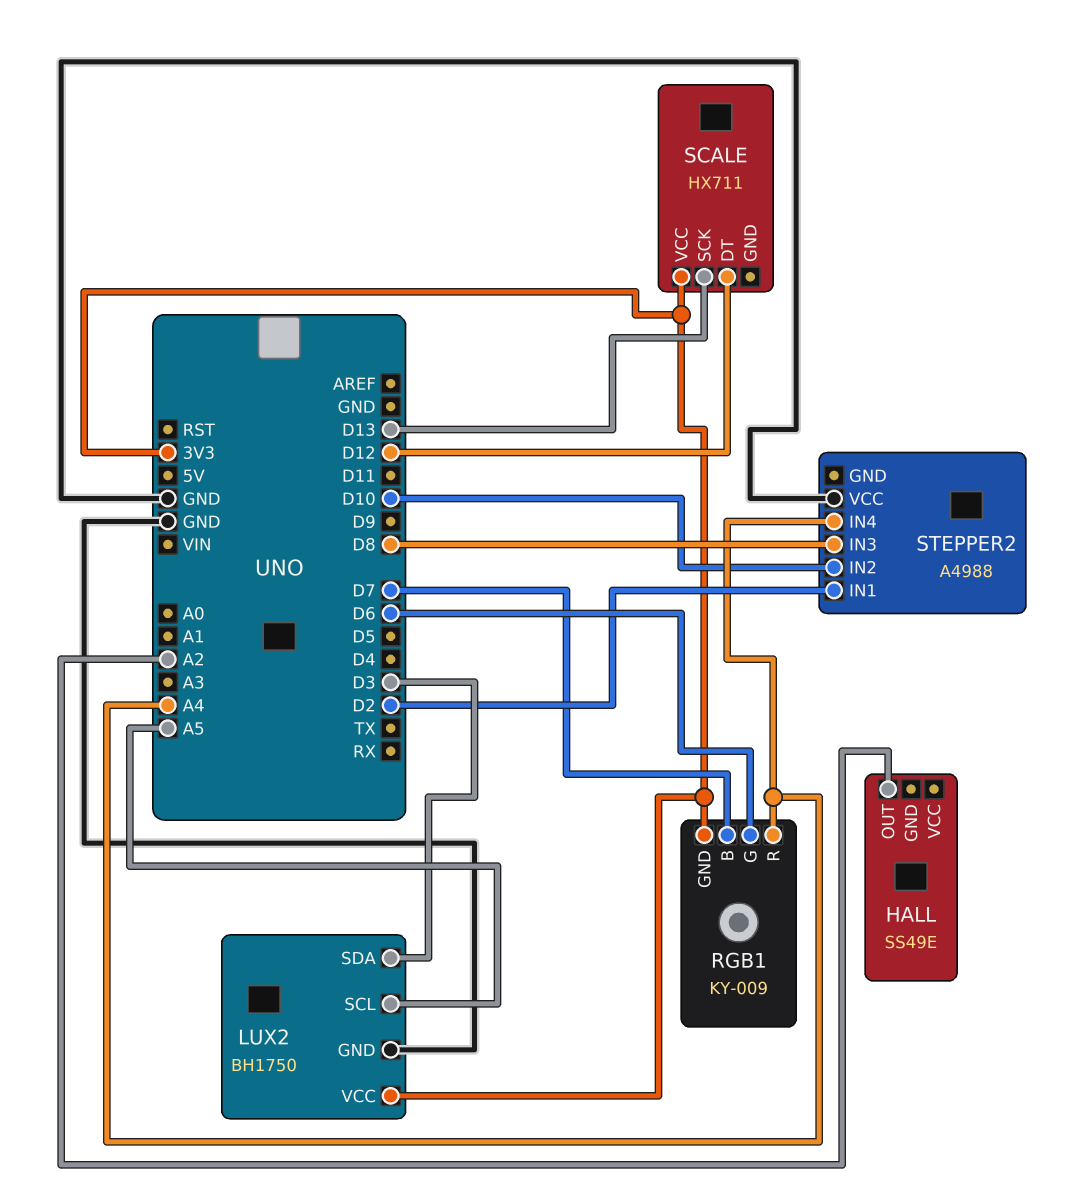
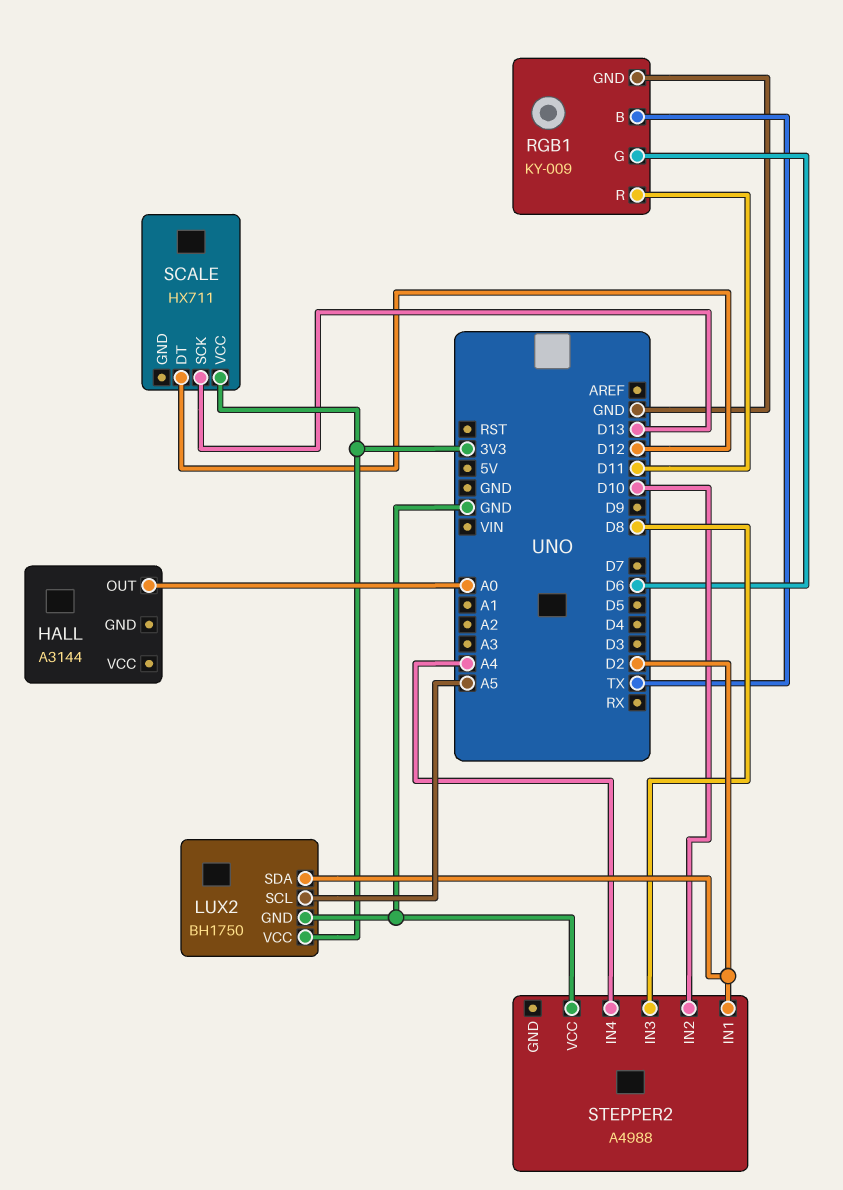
HALL: SS49E -> A3144
HALL pin OUT: A2 -> A0
LUX2 pin SDA: D3 -> D2
RGB1 pin B: D7 -> TX
RGB1 pin GND: 3V3 -> GND
RGB1 pin R: A4 -> D11

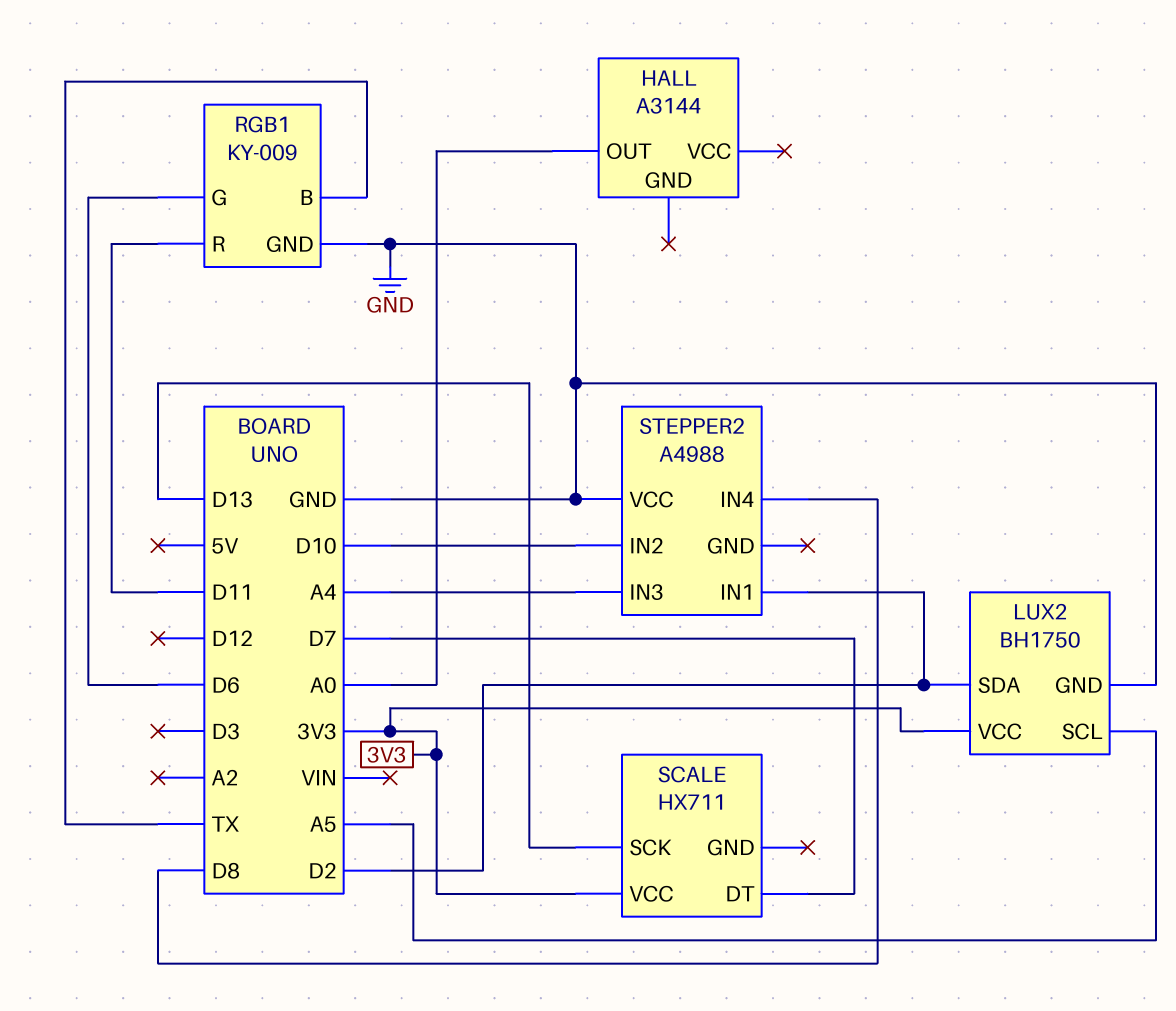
SCALE pin DT: D12 -> D7
STEPPER2 pin IN3: D8 -> A4
STEPPER2 pin IN4: A4 -> D8

